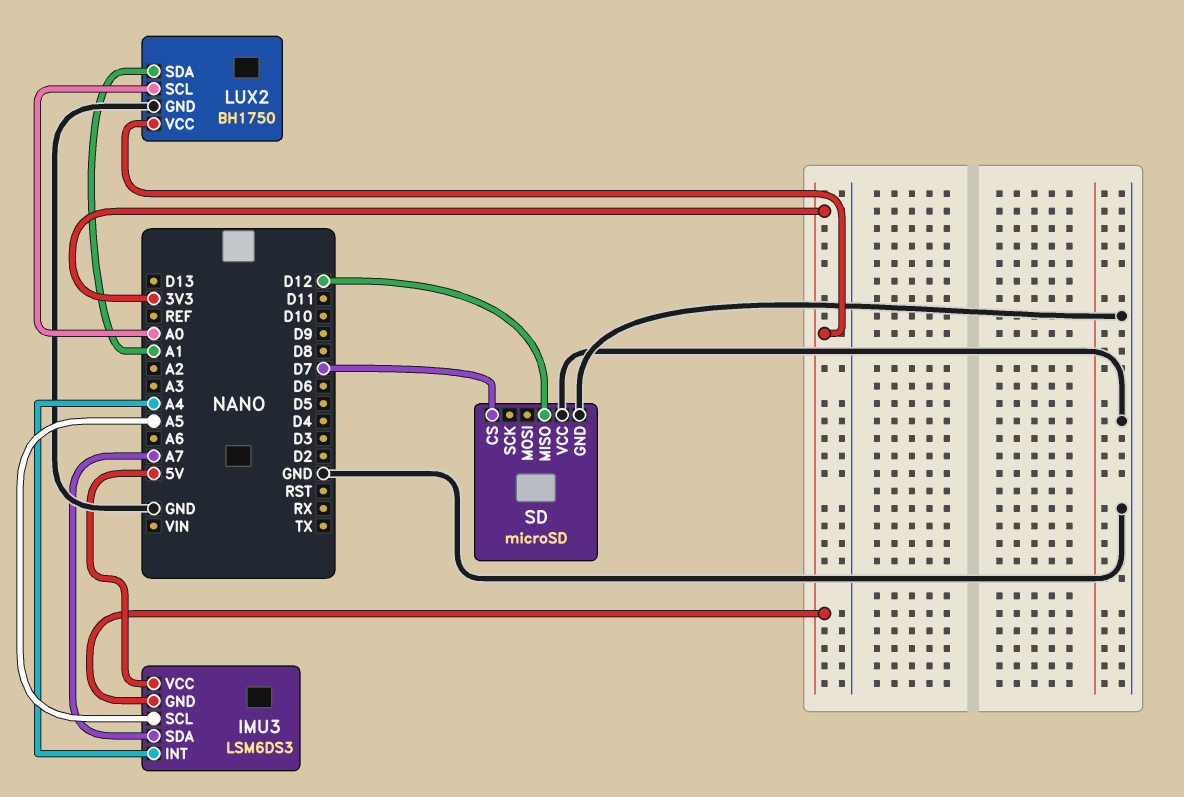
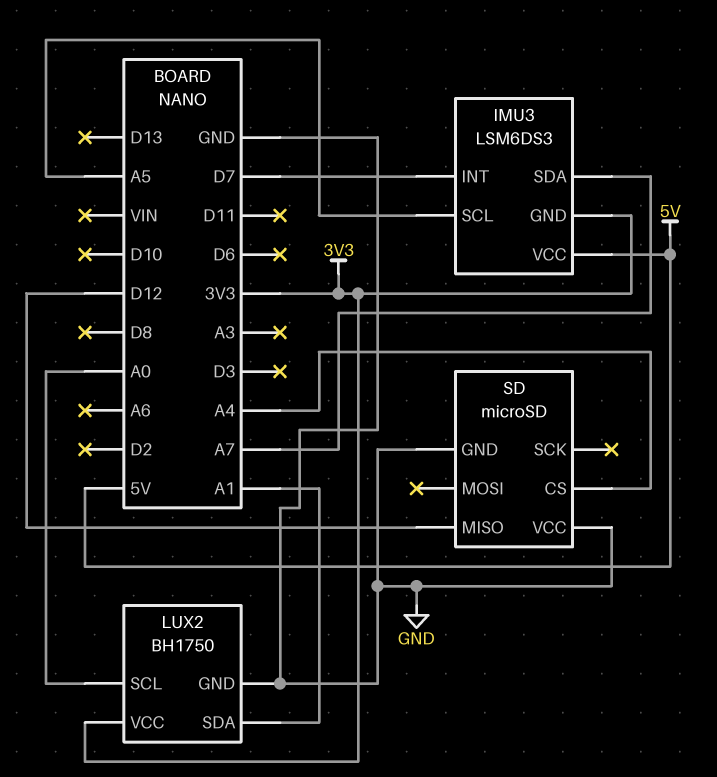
IMU3 pin INT: A4 -> D7
SD pin CS: D7 -> A4

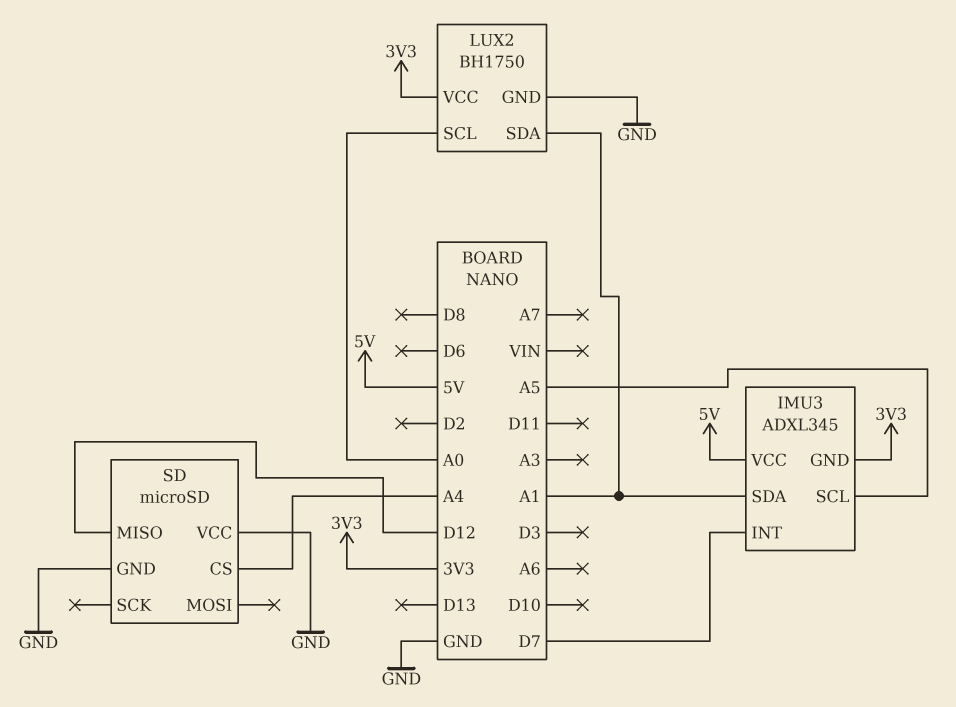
IMU3: LSM6DS3 -> ADXL345
IMU3 pin SDA: A7 -> A1

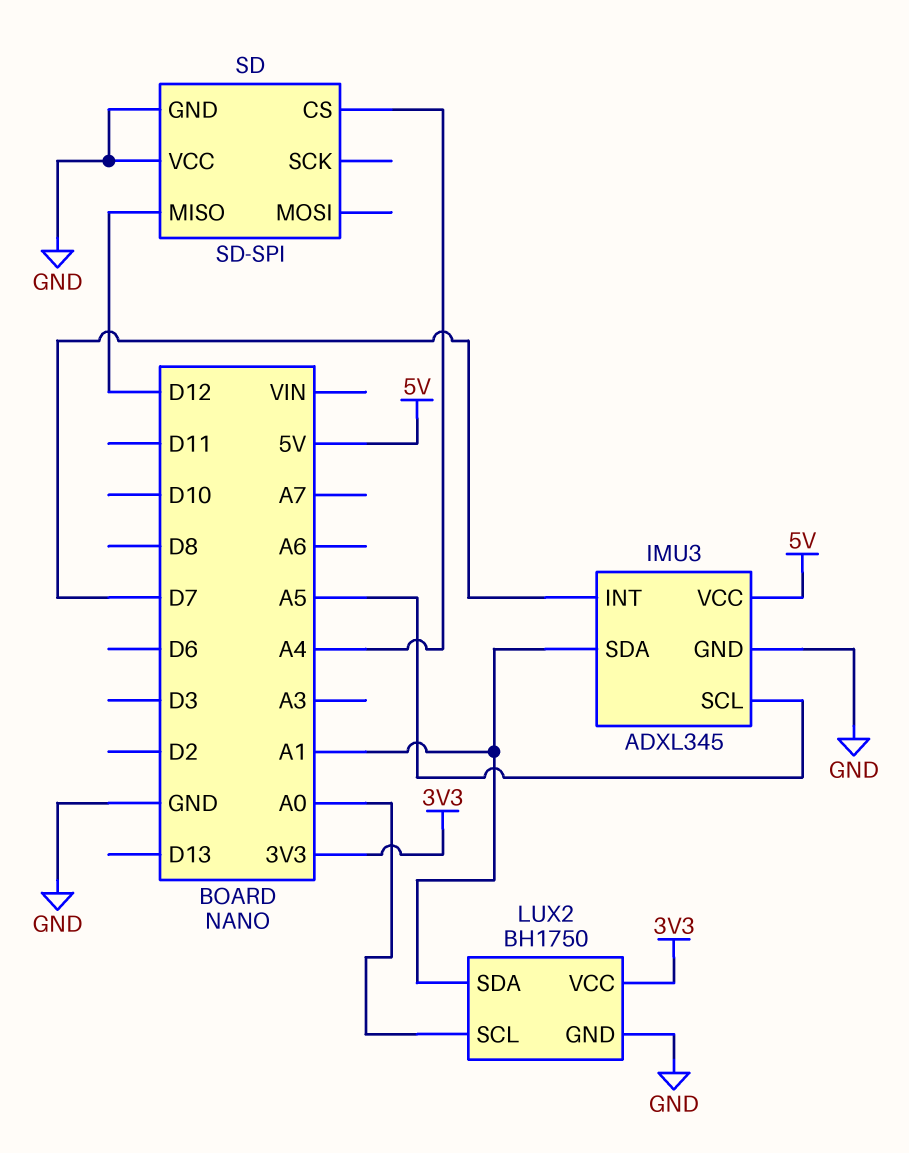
IMU3 pin GND: 3V3 -> GND
SD: microSD -> SD-SPI

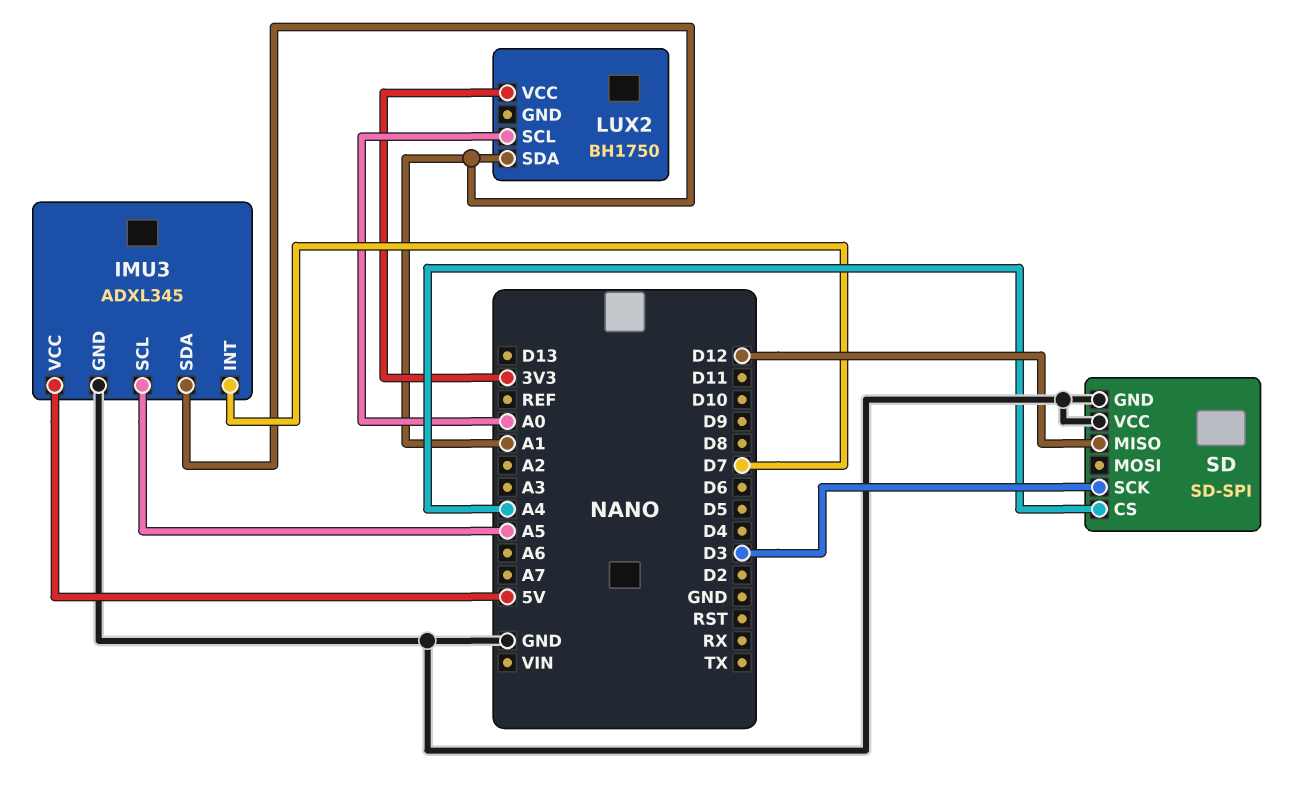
LUX2 pin GND: GND -> none
SD pin SCK: none -> D3

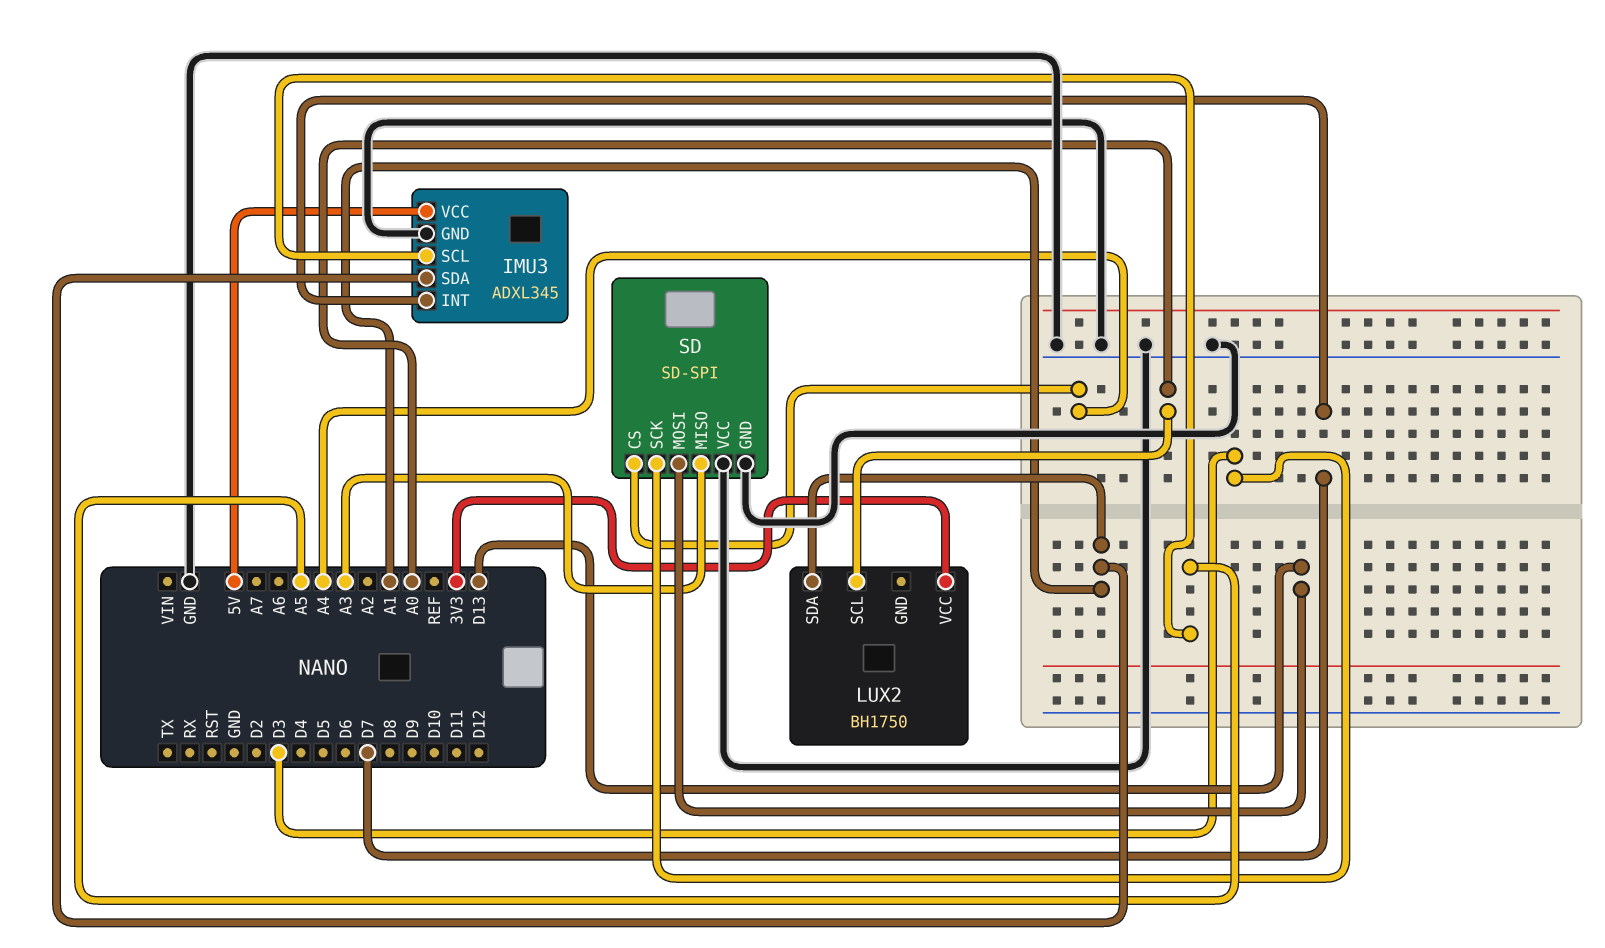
SD pin MISO: D12 -> A3
SD pin MOSI: none -> D13

